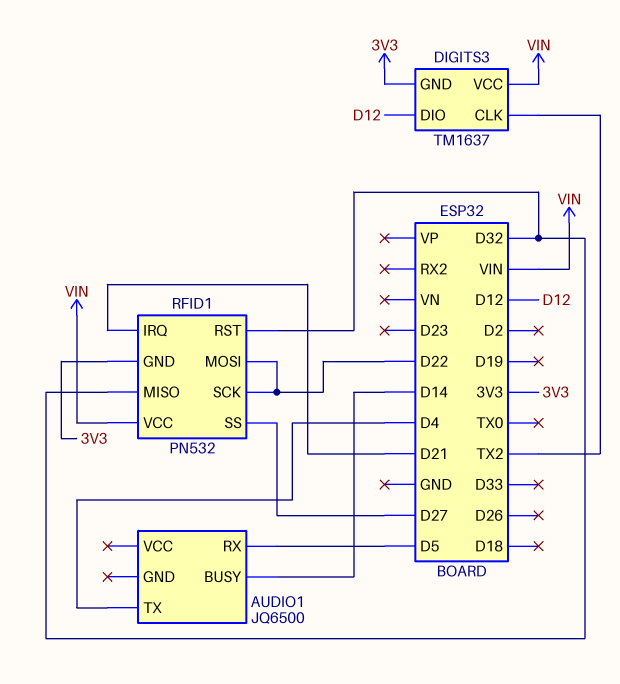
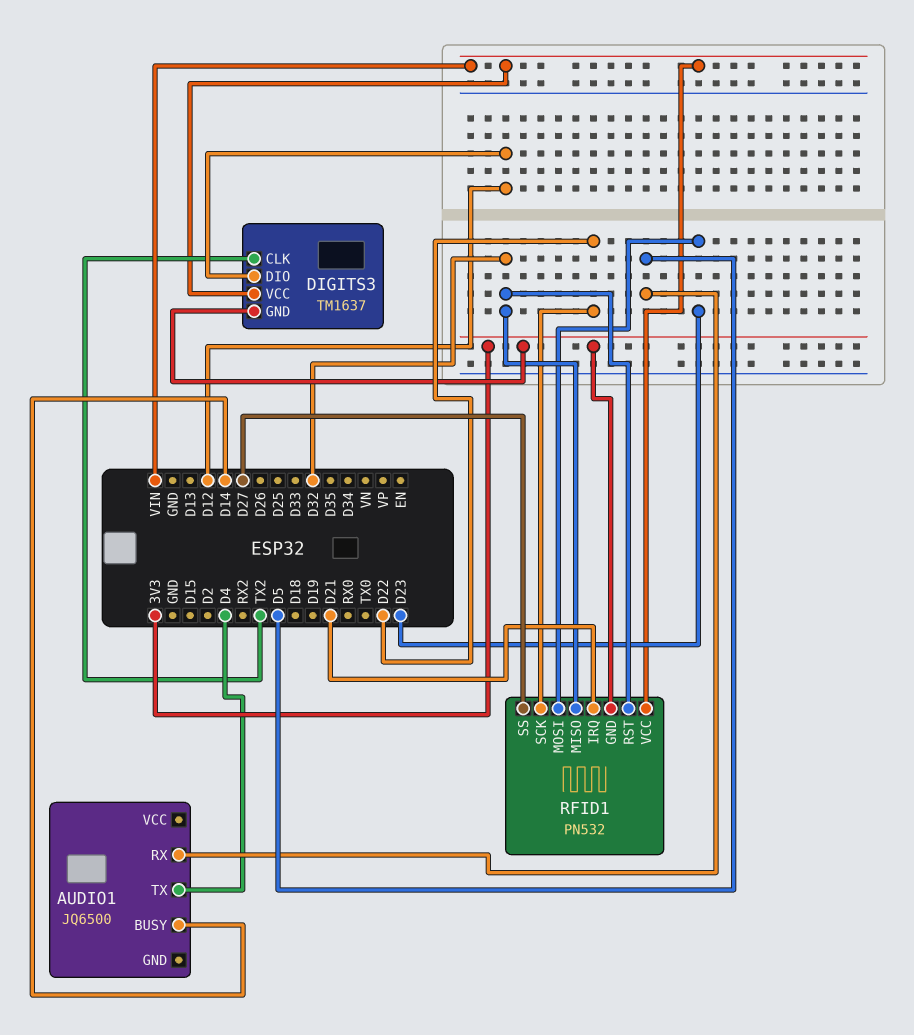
RFID1 pin MOSI: D22 -> D23

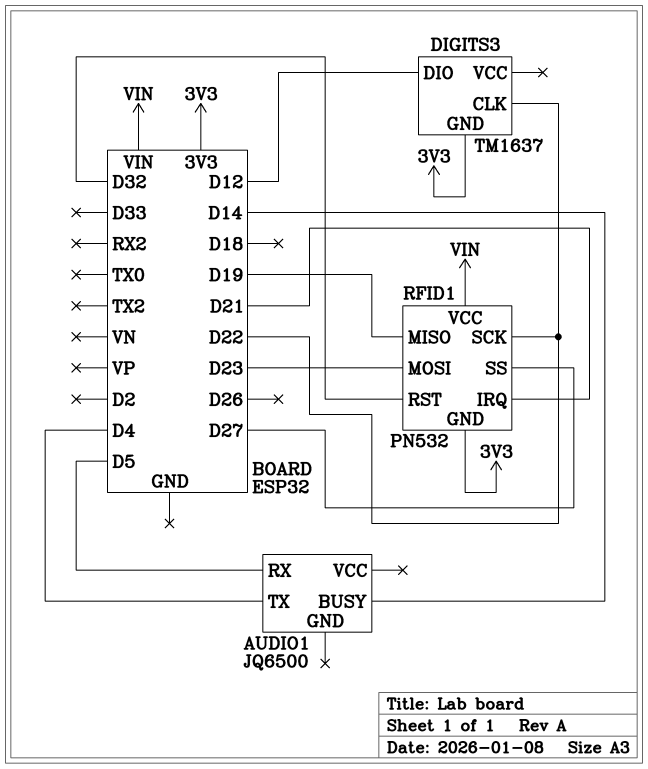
DIGITS3 pin CLK: TX2 -> D22
DIGITS3 pin VCC: VIN -> none
RFID1 pin MISO: D32 -> D19

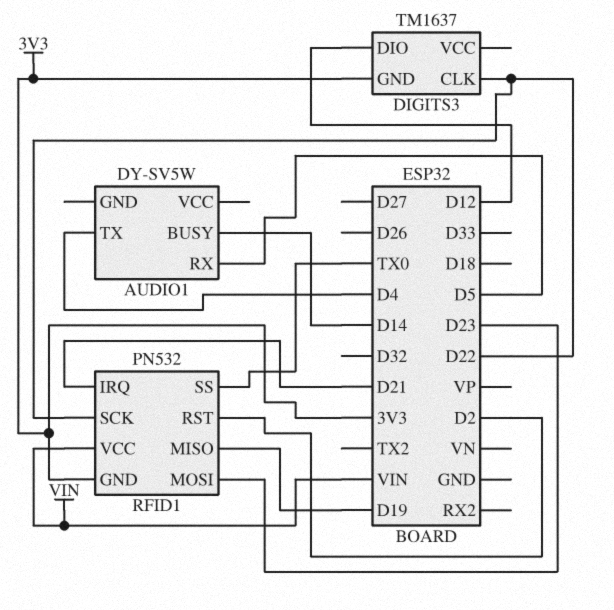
AUDIO1: JQ6500 -> DY-SV5W
RFID1 pin RST: D32 -> D2
RFID1 pin SS: D27 -> TX0

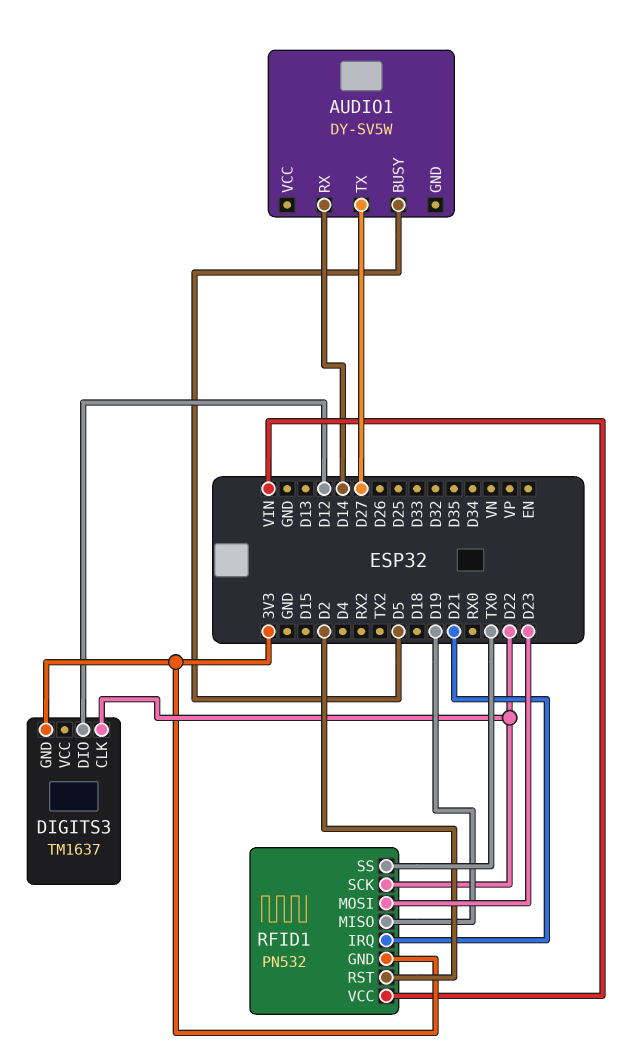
AUDIO1 pin BUSY: D14 -> D5
AUDIO1 pin RX: D5 -> D14
AUDIO1 pin TX: D4 -> D27

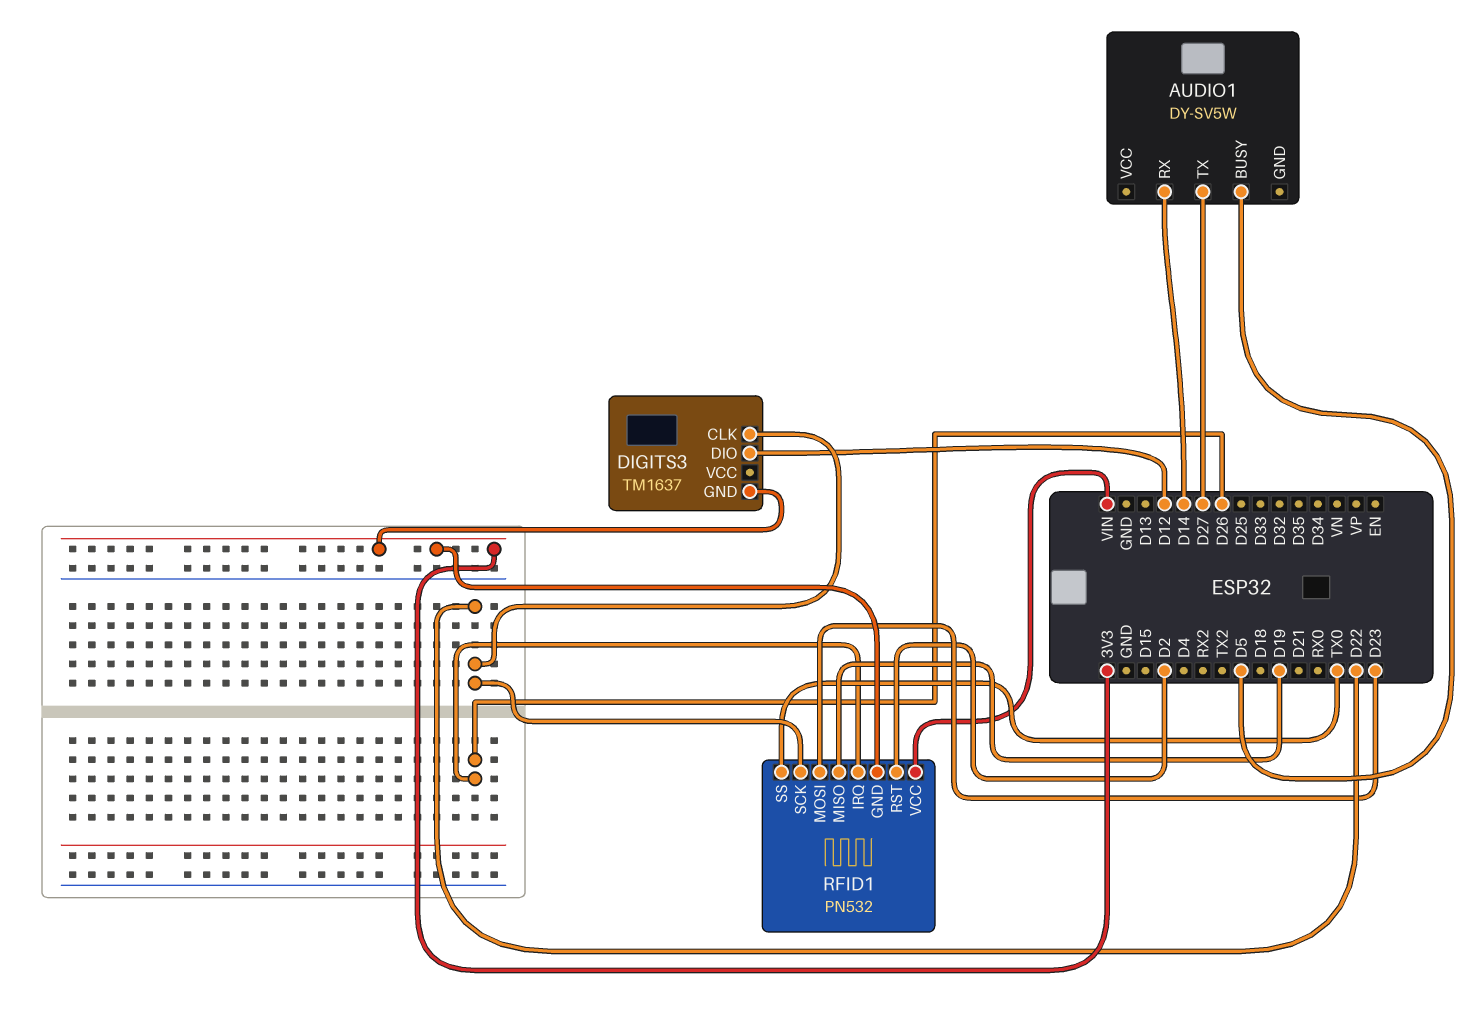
RFID1 pin IRQ: D21 -> D26

